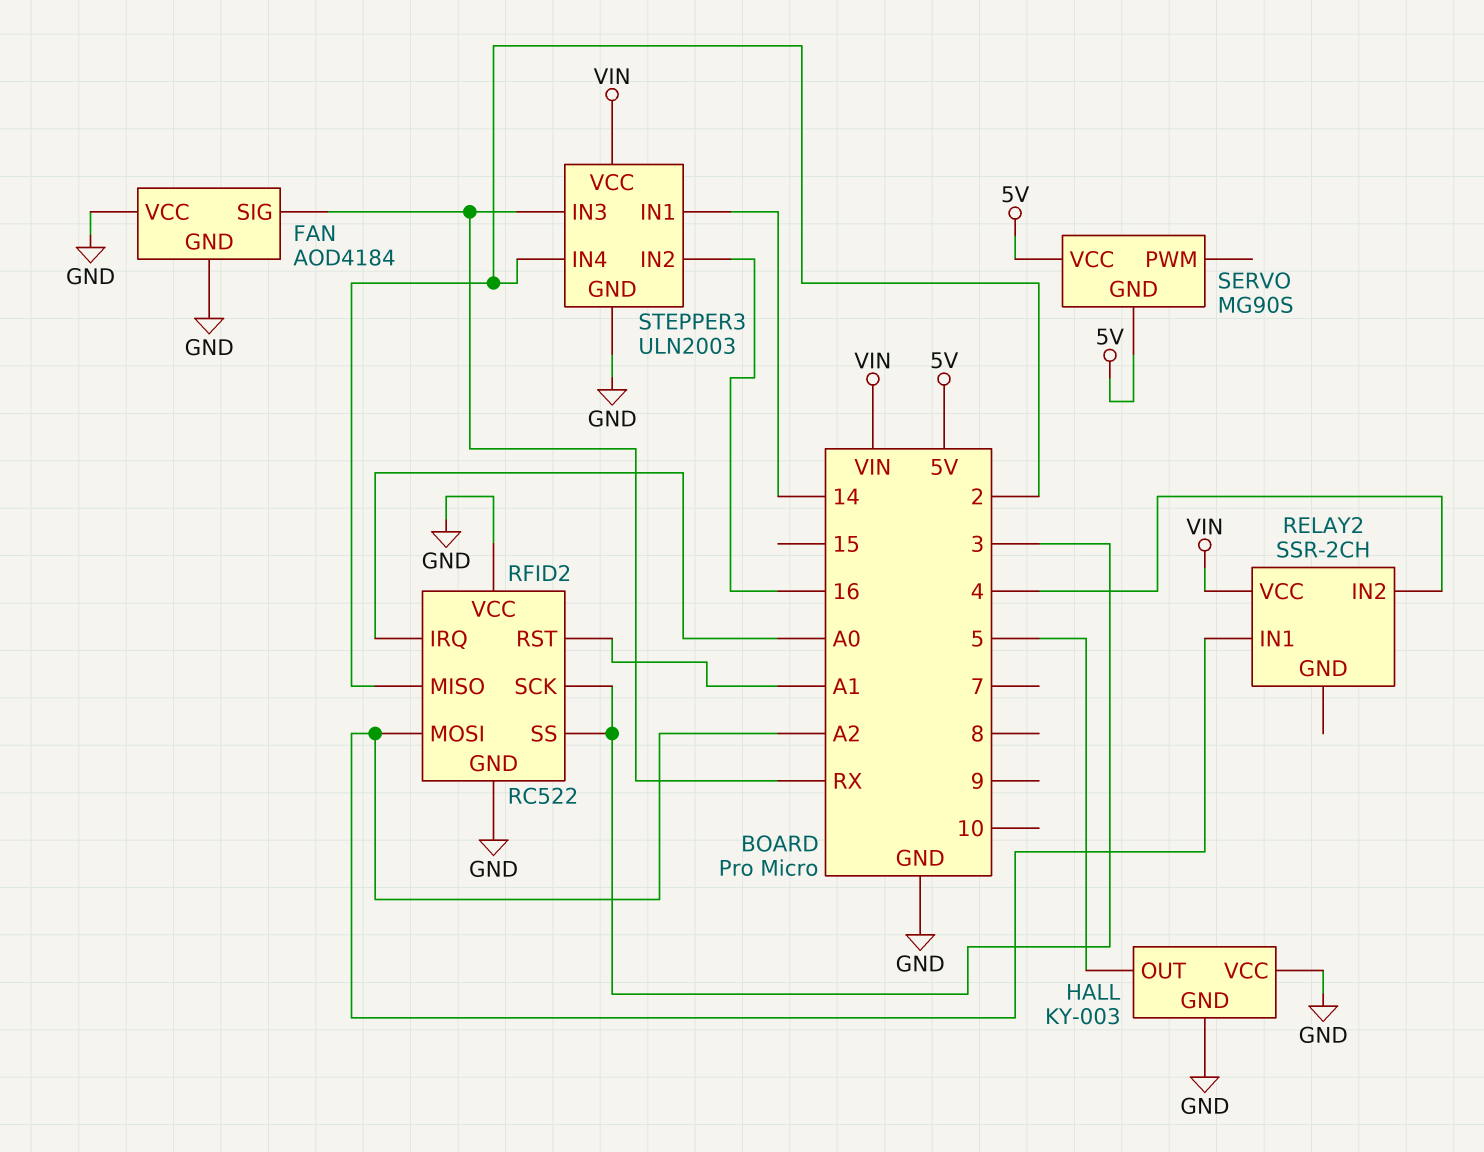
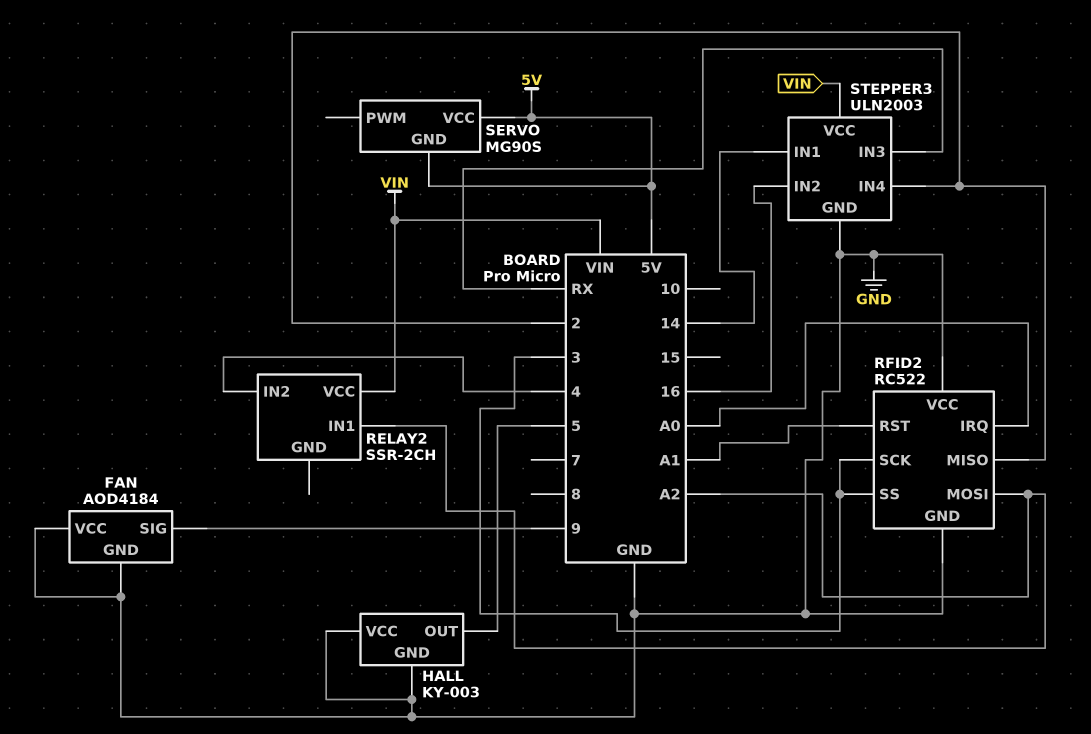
FAN pin SIG: RX -> 9

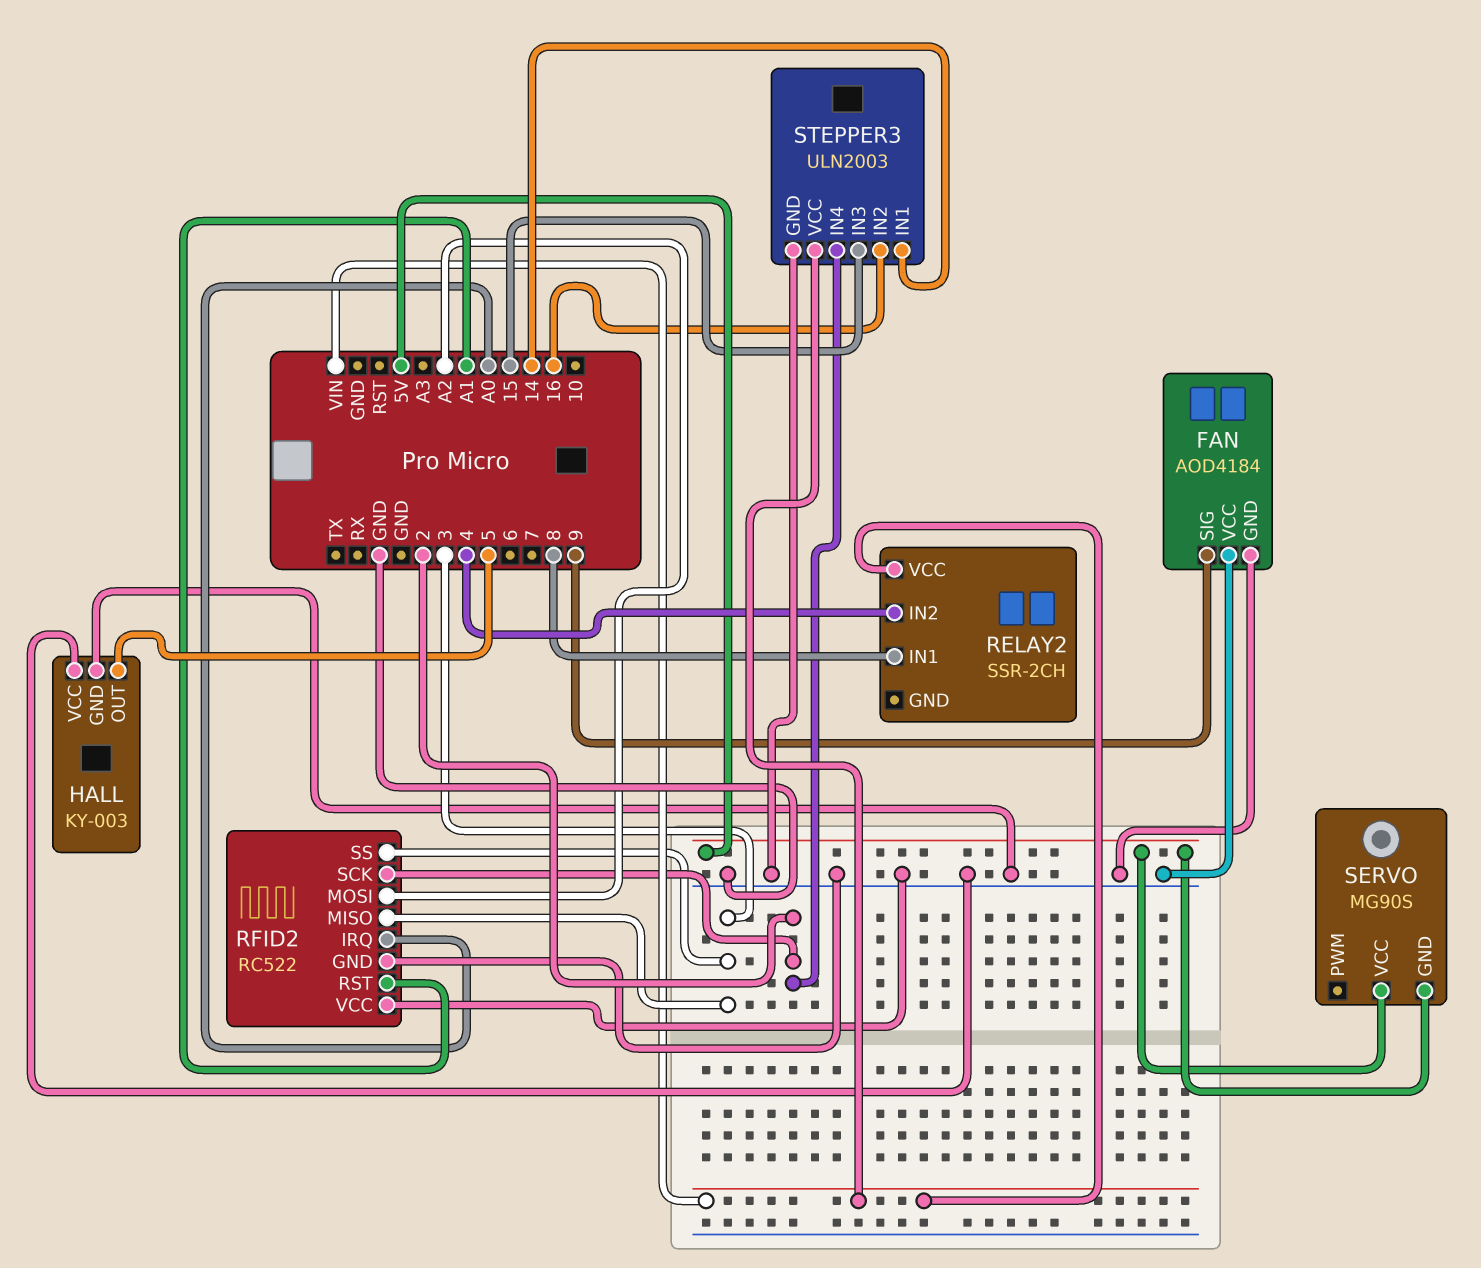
RELAY2 pin IN1: A2 -> 8
RFID2 pin MISO: 2 -> 3
RFID2 pin SCK: 3 -> 2
STEPPER3 pin IN3: RX -> 15

